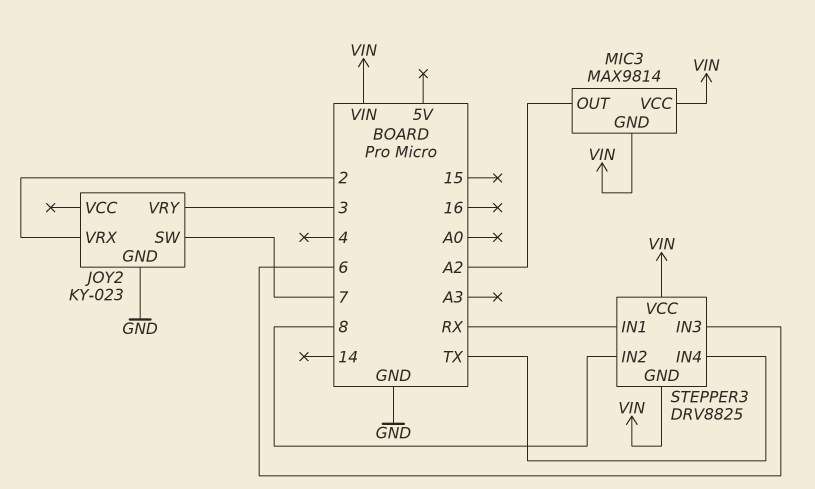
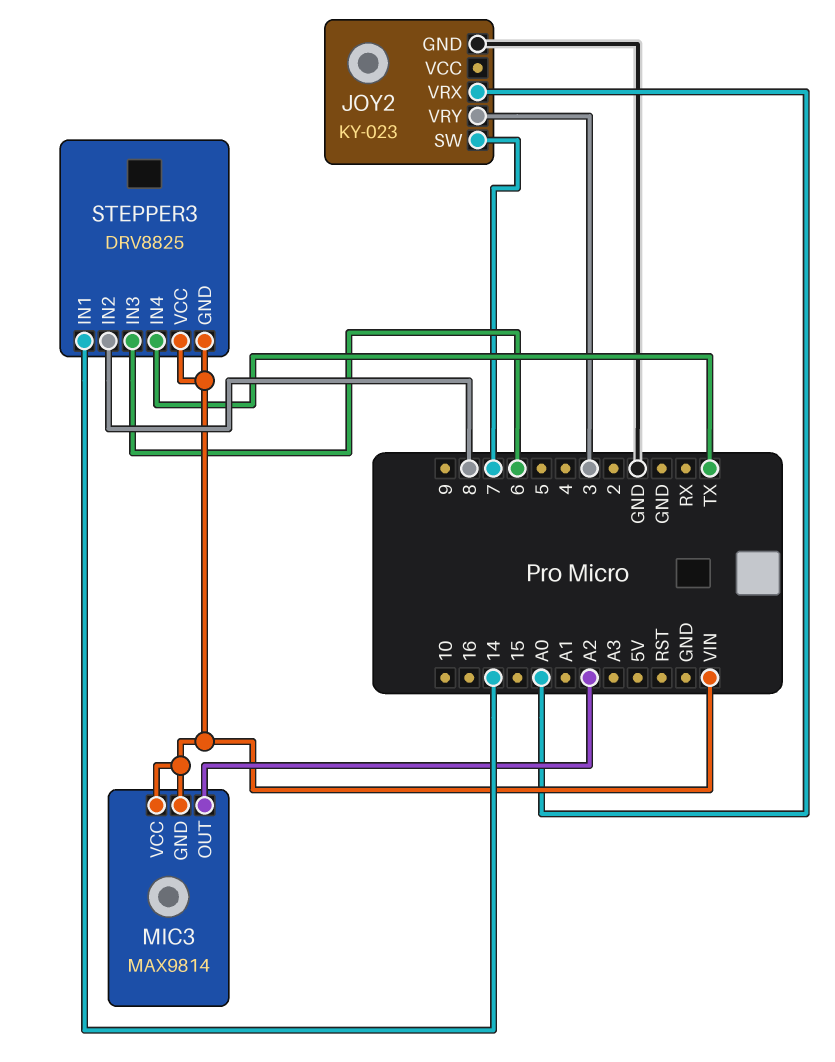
JOY2 pin VRX: 2 -> A0
STEPPER3 pin IN1: RX -> 14

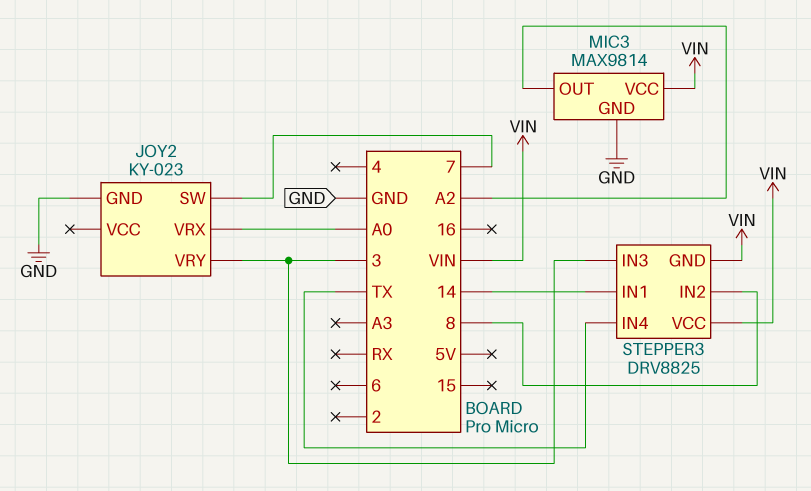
MIC3 pin GND: VIN -> GND
STEPPER3 pin IN3: 6 -> 3

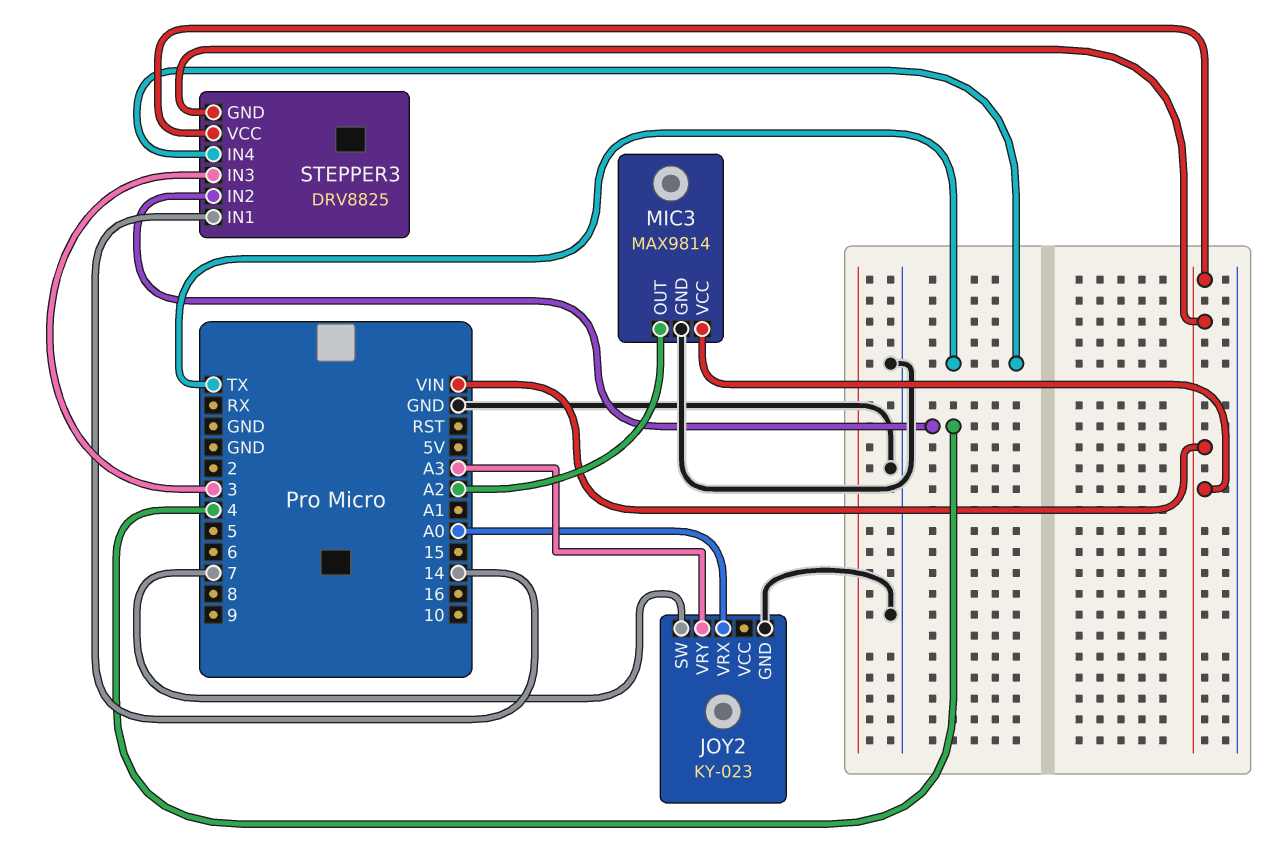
JOY2 pin VRY: 3 -> A3
STEPPER3 pin IN2: 8 -> 4

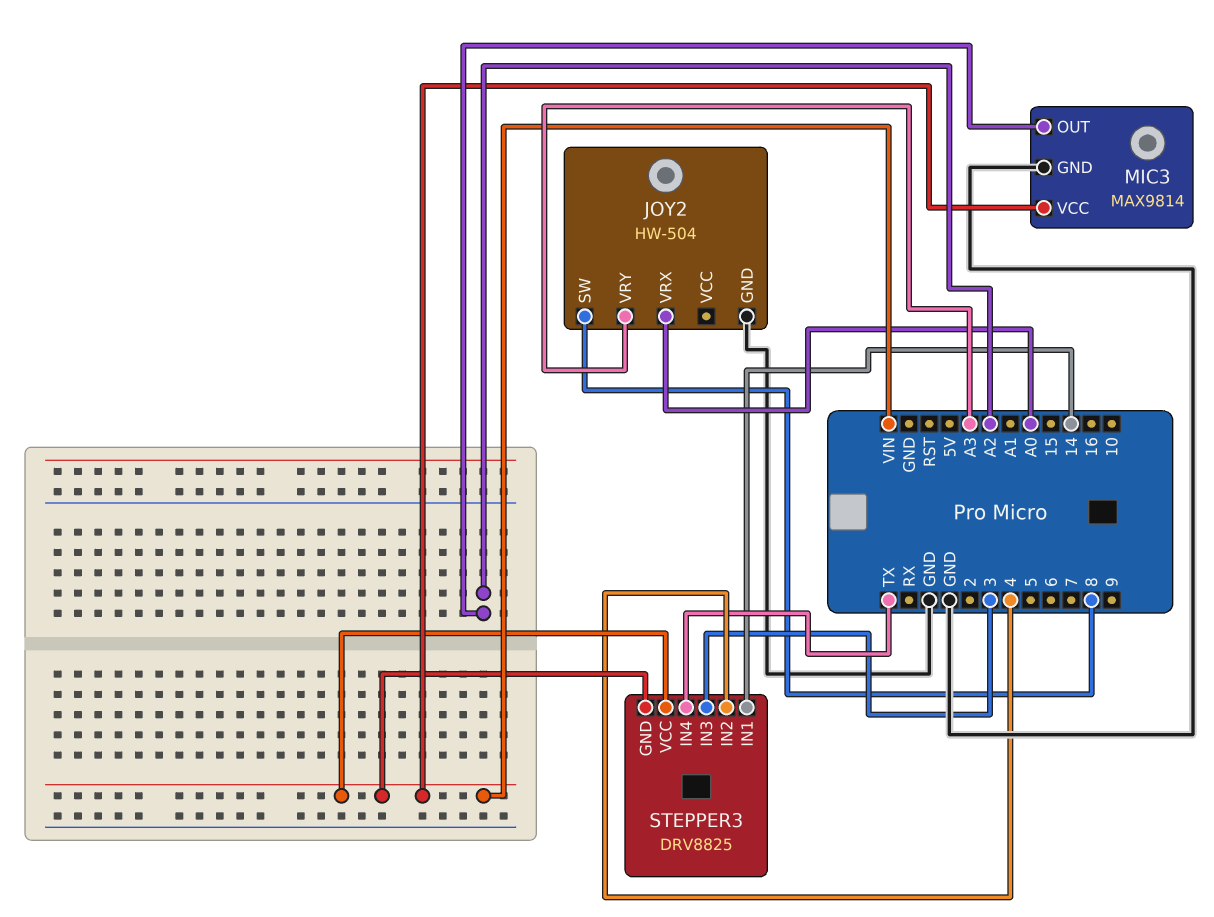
JOY2: KY-023 -> HW-504
JOY2 pin SW: 7 -> 8

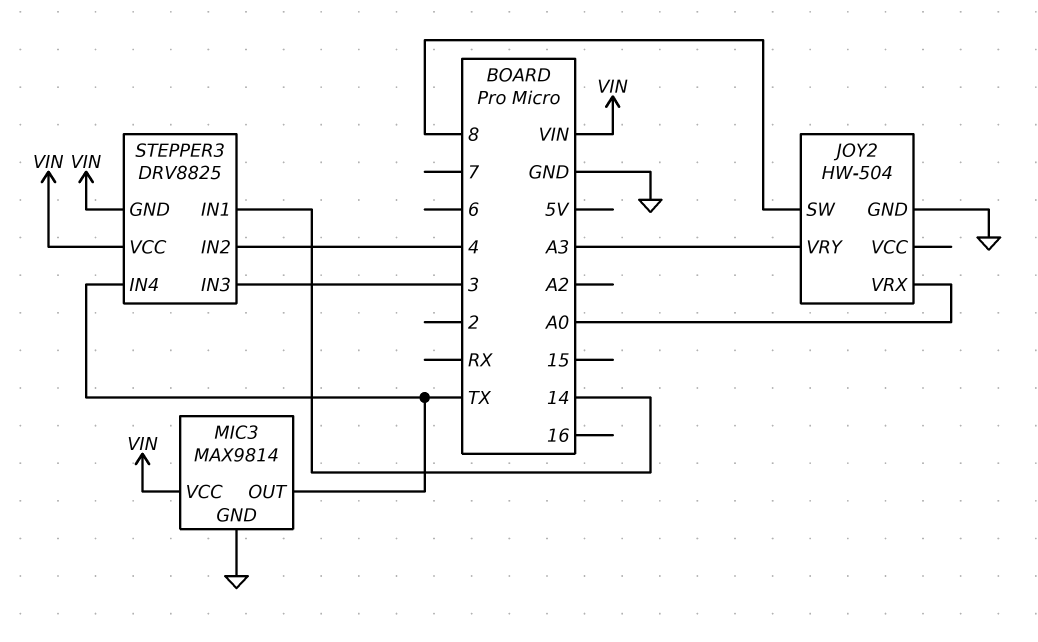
MIC3 pin OUT: A2 -> TX

